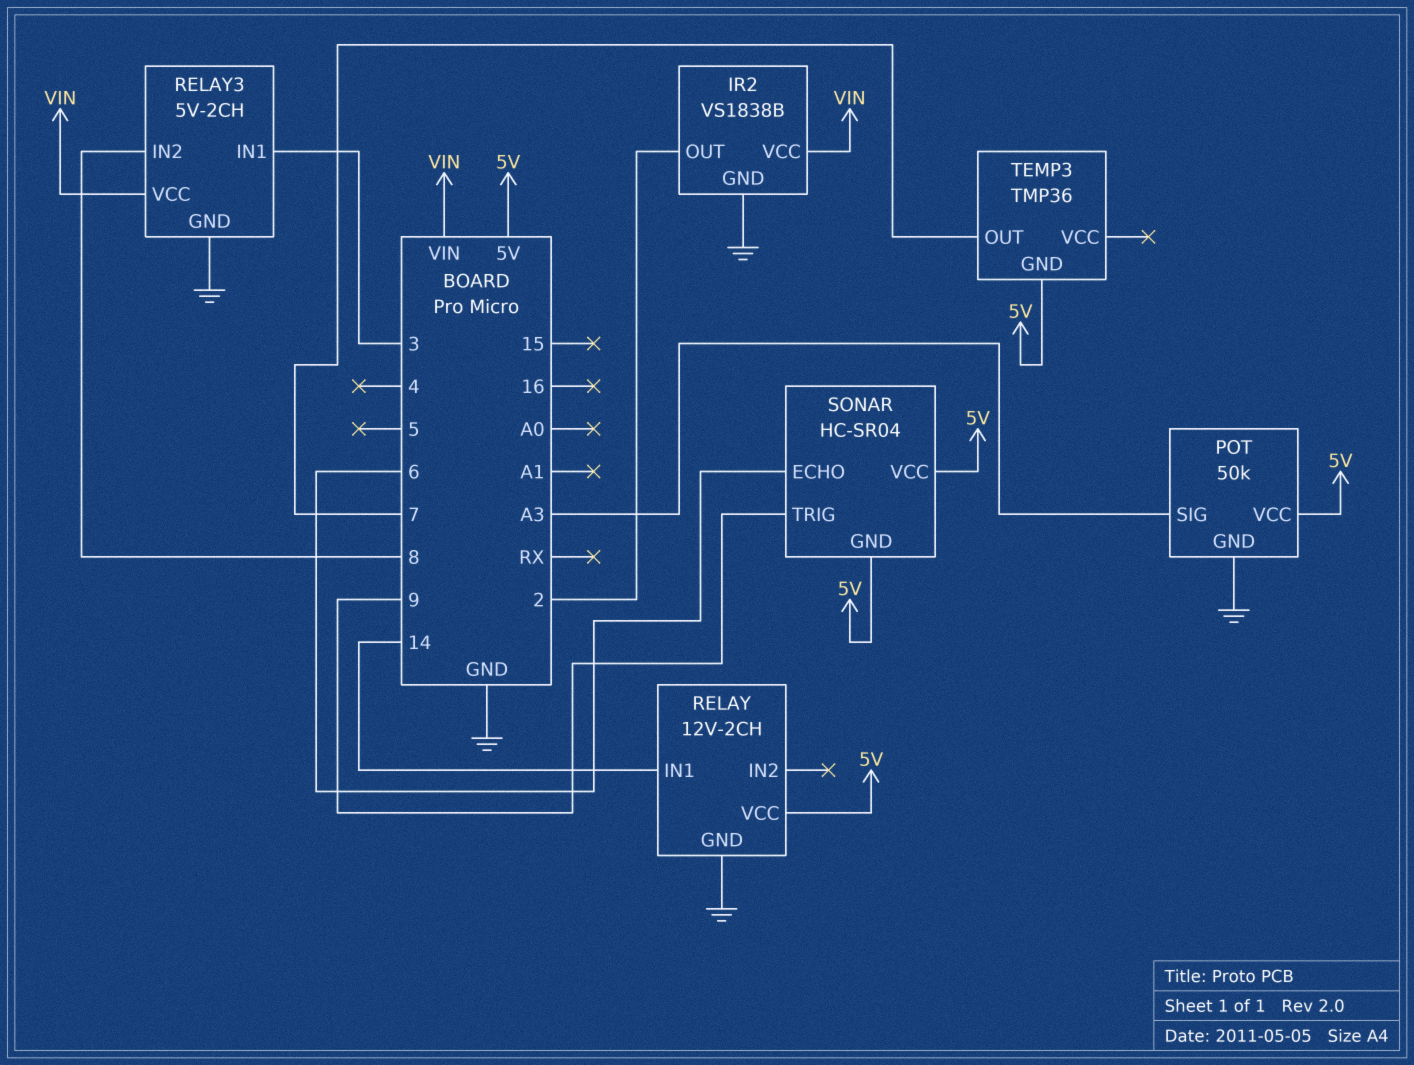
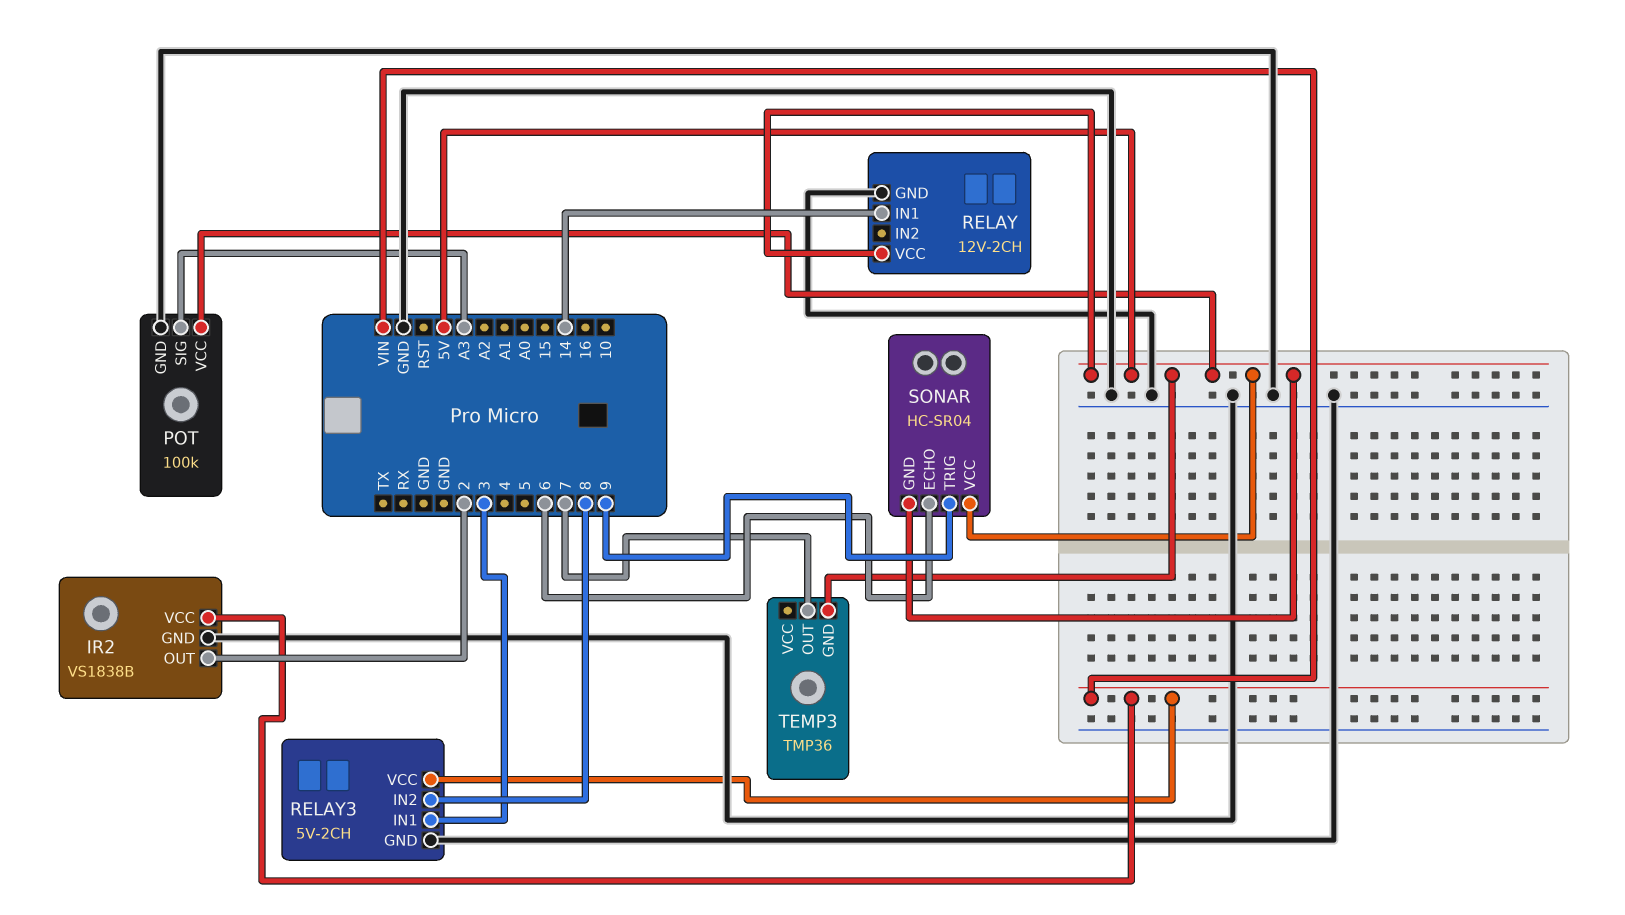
POT: 50k -> 100k

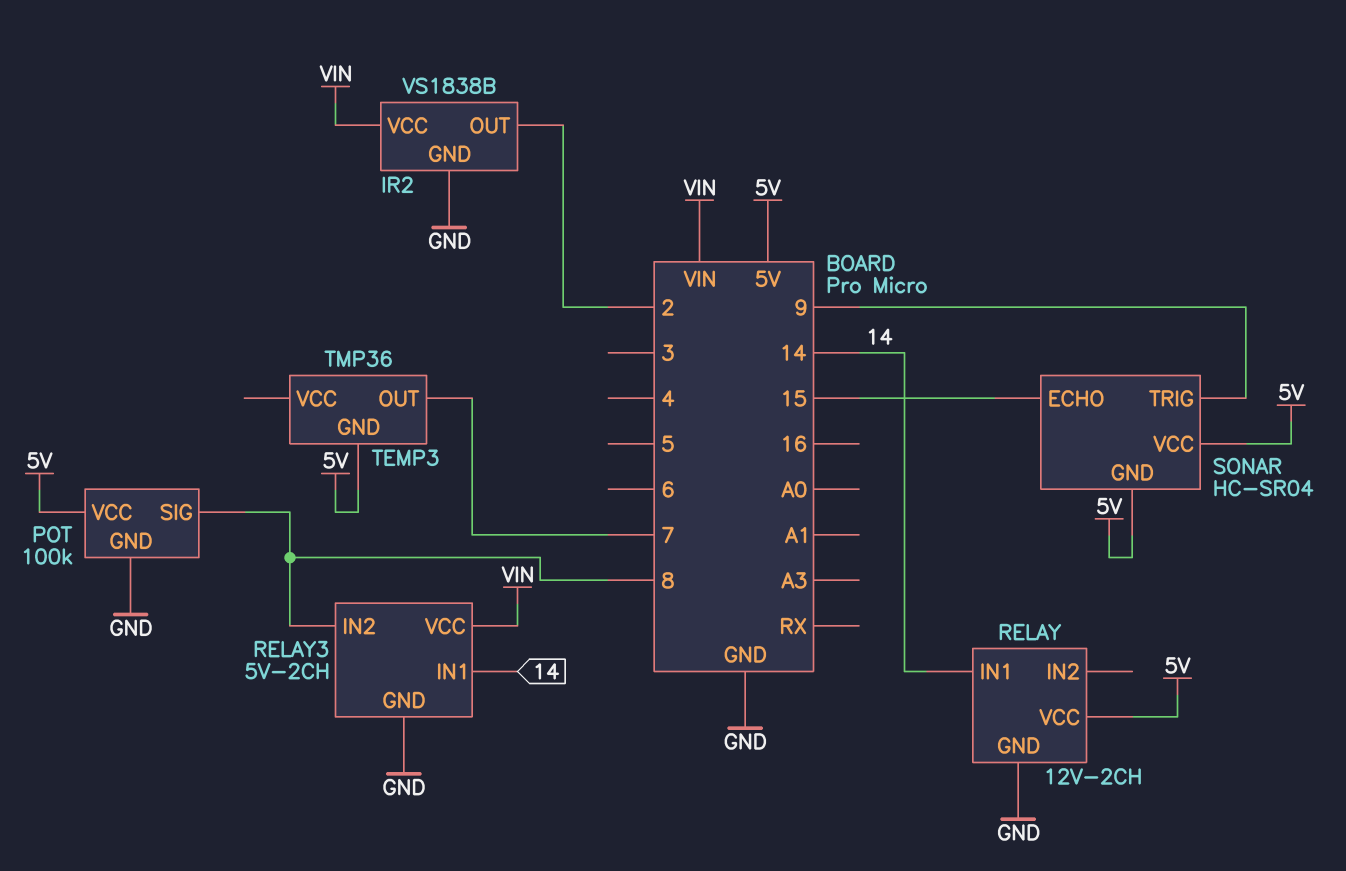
POT pin SIG: A3 -> 8
RELAY3 pin IN1: 3 -> 14
SONAR pin ECHO: 6 -> 15

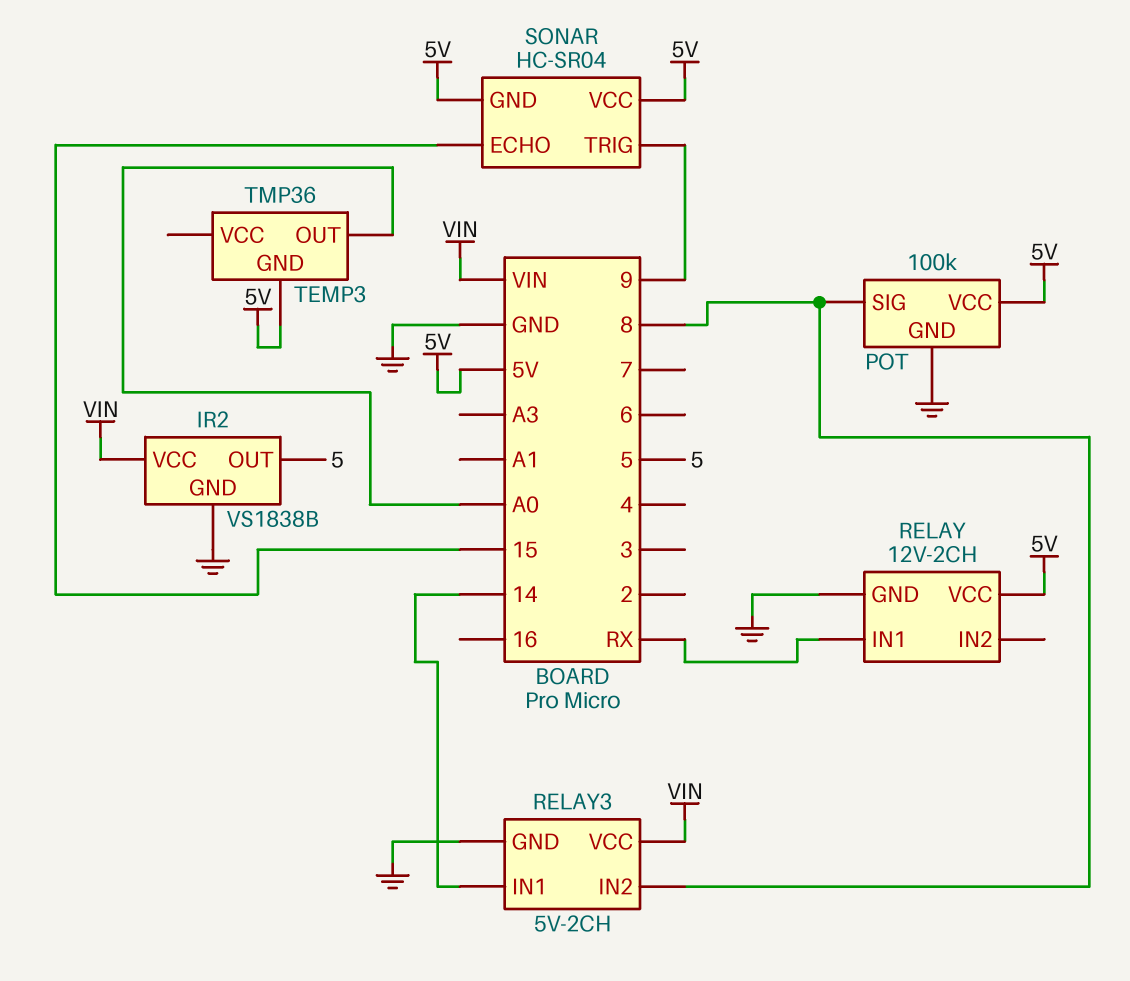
IR2 pin OUT: 2 -> 5
RELAY pin IN1: 14 -> RX
TEMP3 pin OUT: 7 -> A0

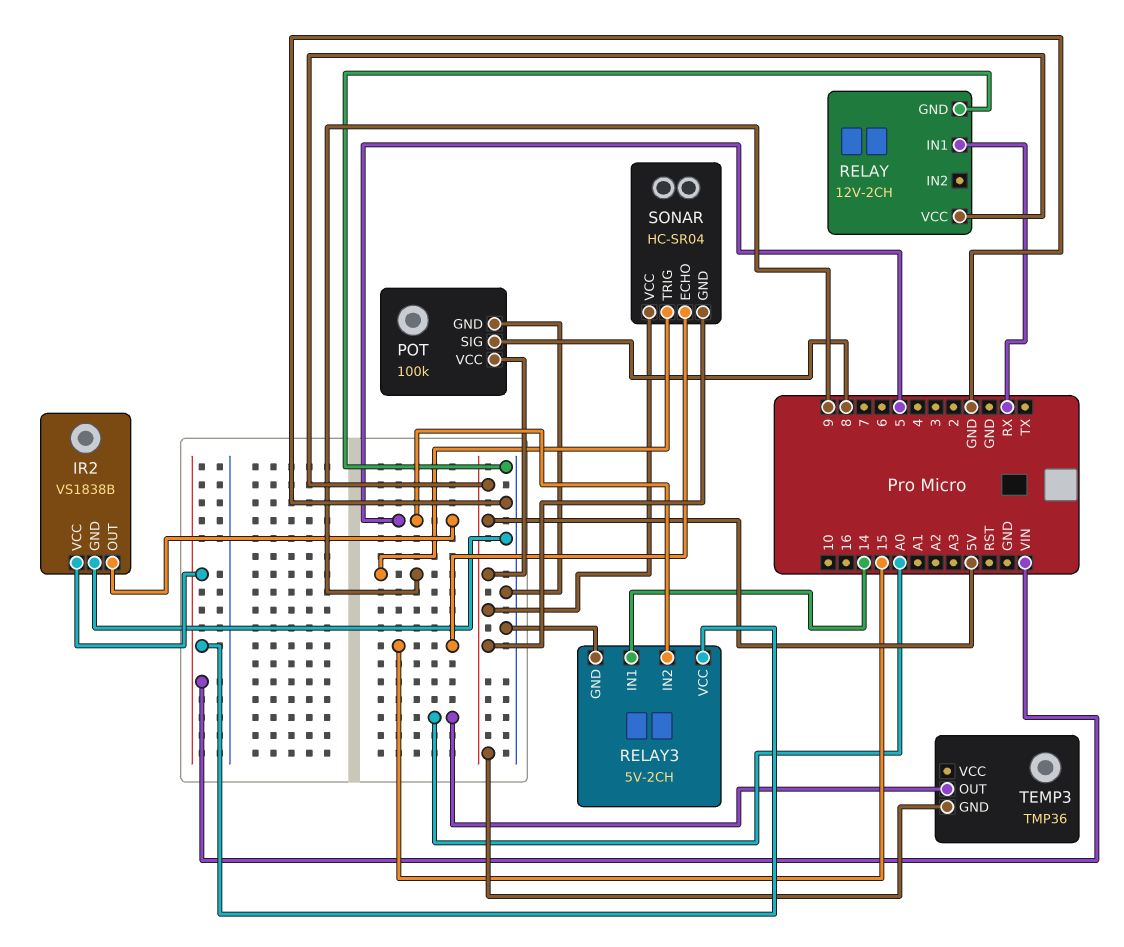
RELAY3 pin IN2: 8 -> 5

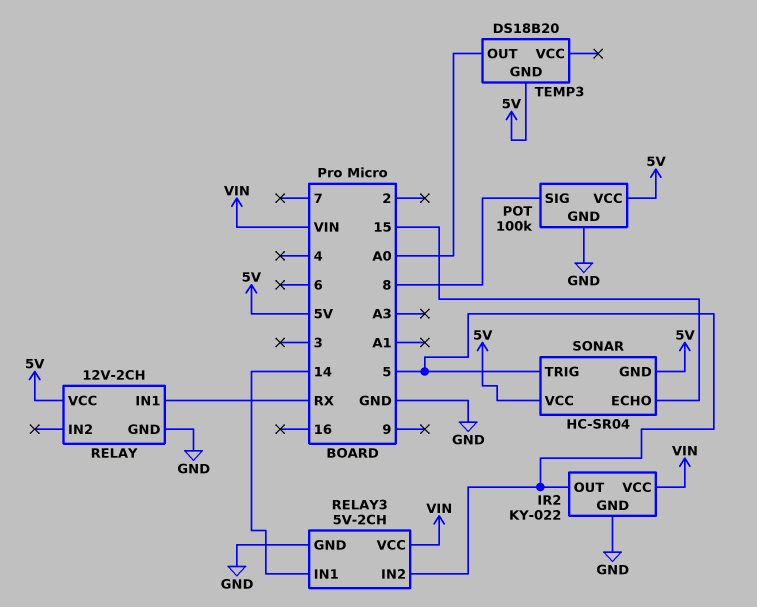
IR2: VS1838B -> KY-022
SONAR pin TRIG: 9 -> 5
TEMP3: TMP36 -> DS18B20

